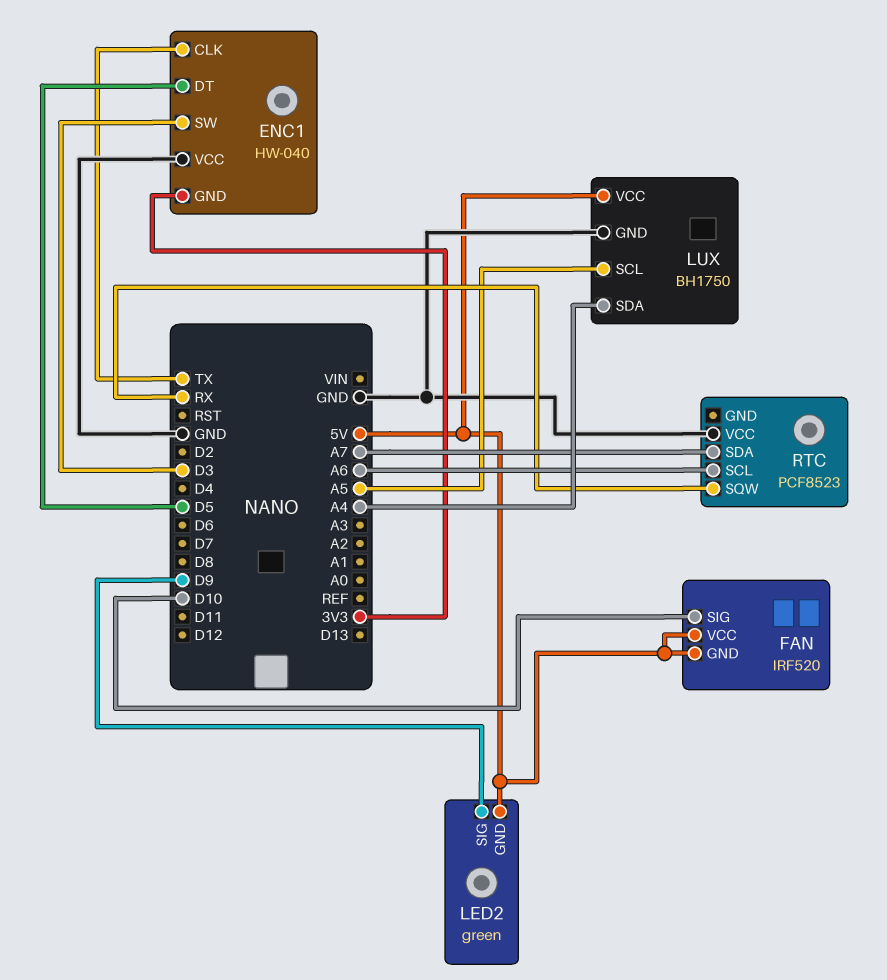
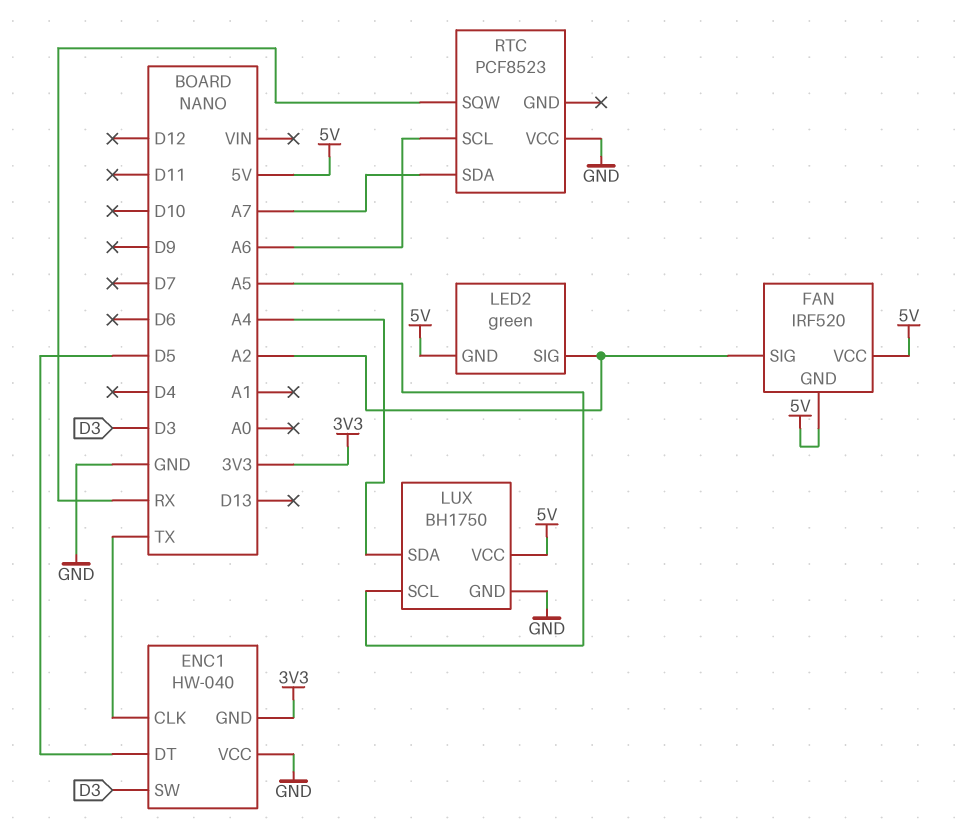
FAN pin SIG: D10 -> A2
LED2 pin SIG: D9 -> A2

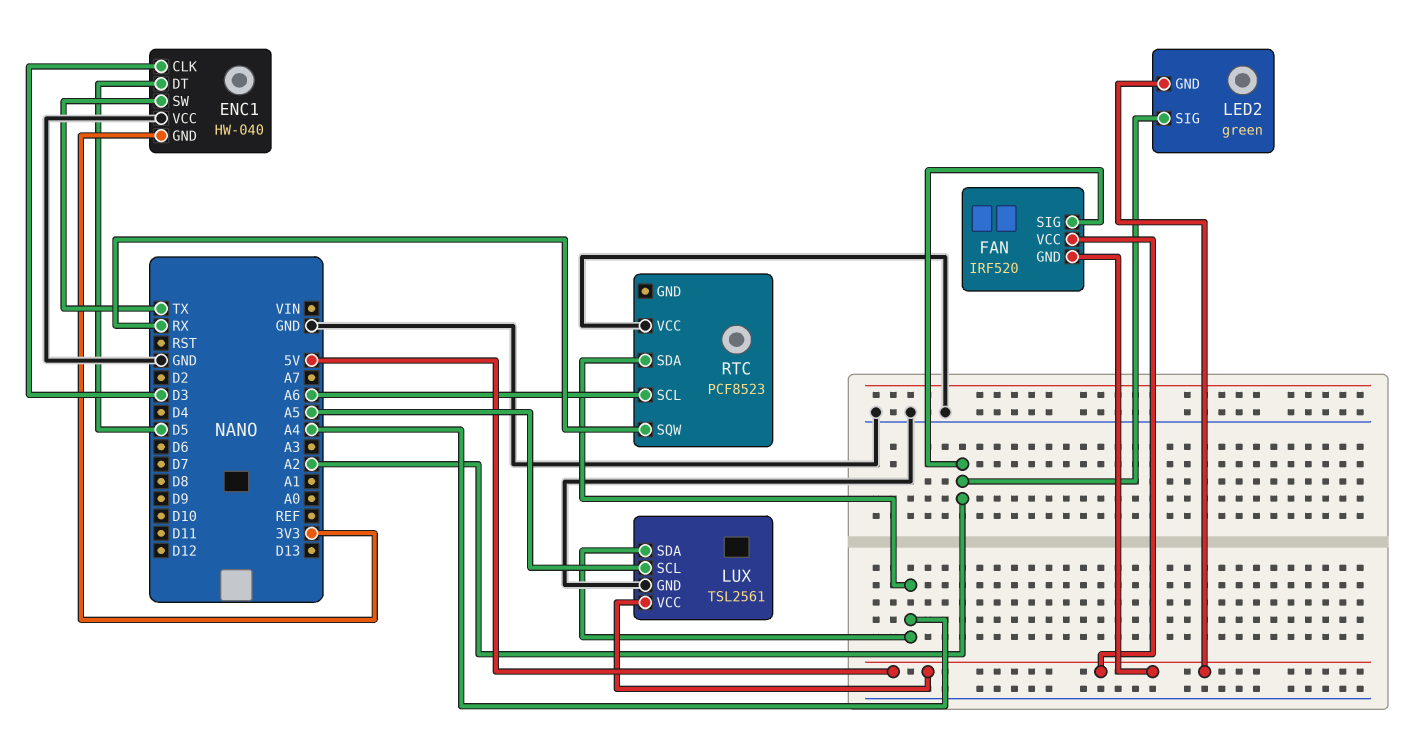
ENC1 pin CLK: TX -> D3
ENC1 pin SW: D3 -> TX
LUX: BH1750 -> TSL2561
RTC pin SDA: A7 -> A4

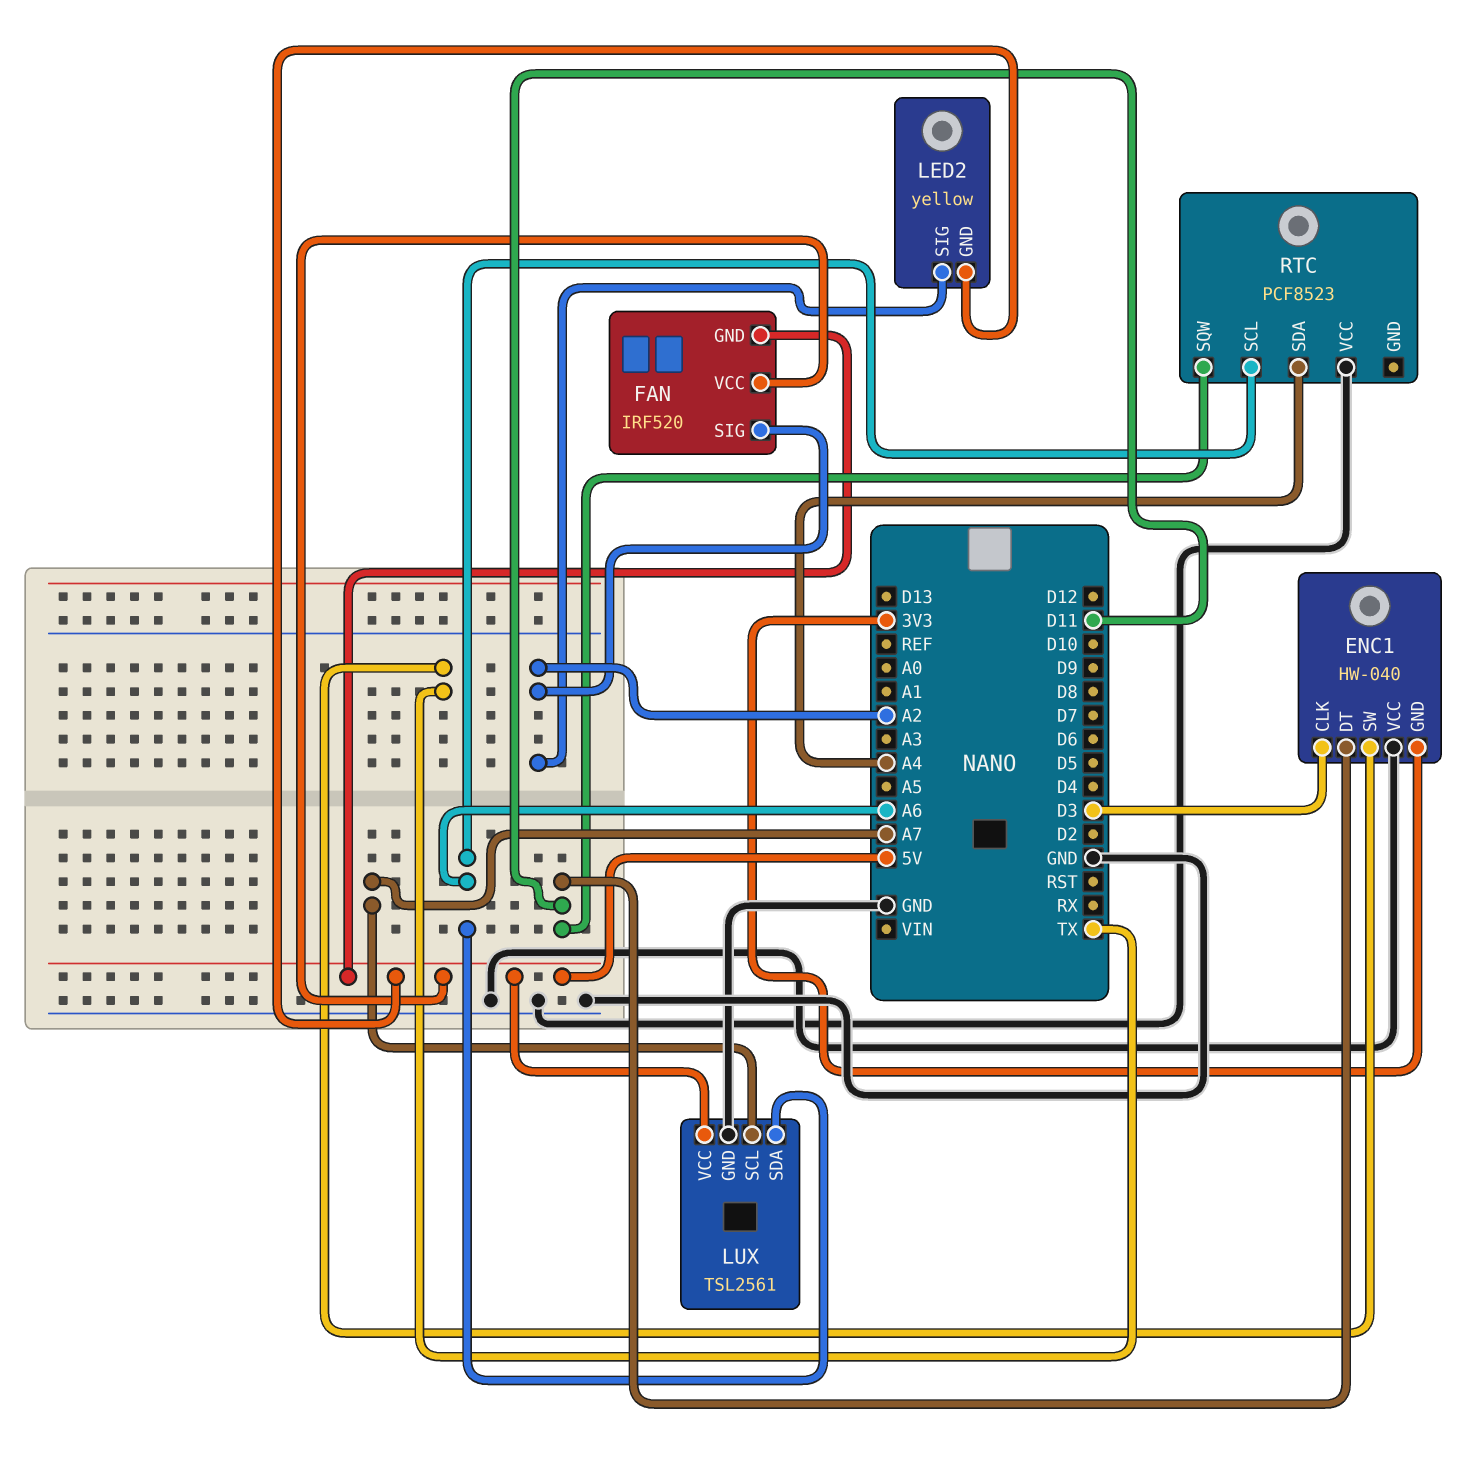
ENC1 pin DT: D5 -> D11
LED2: green -> yellow
LUX pin SCL: A5 -> A7
LUX pin SDA: A4 -> A6
RTC pin SQW: RX -> D11

